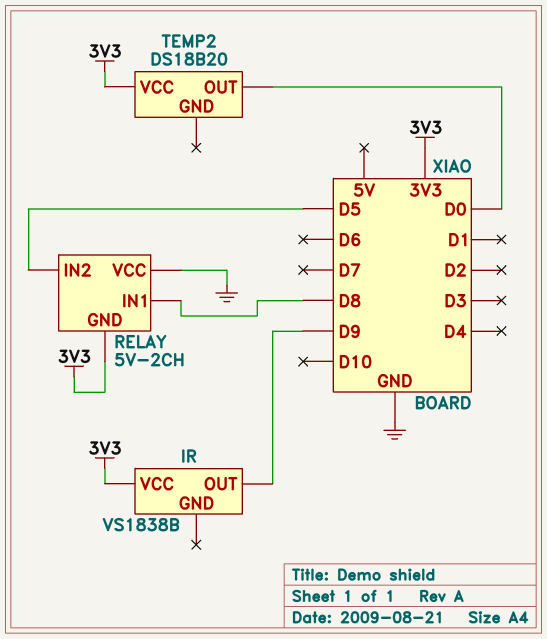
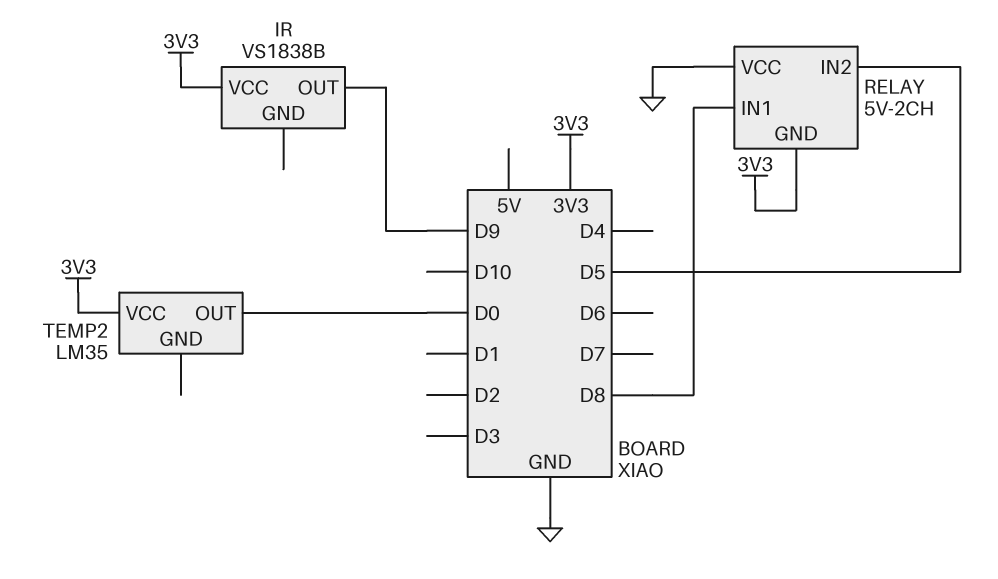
TEMP2: DS18B20 -> LM35

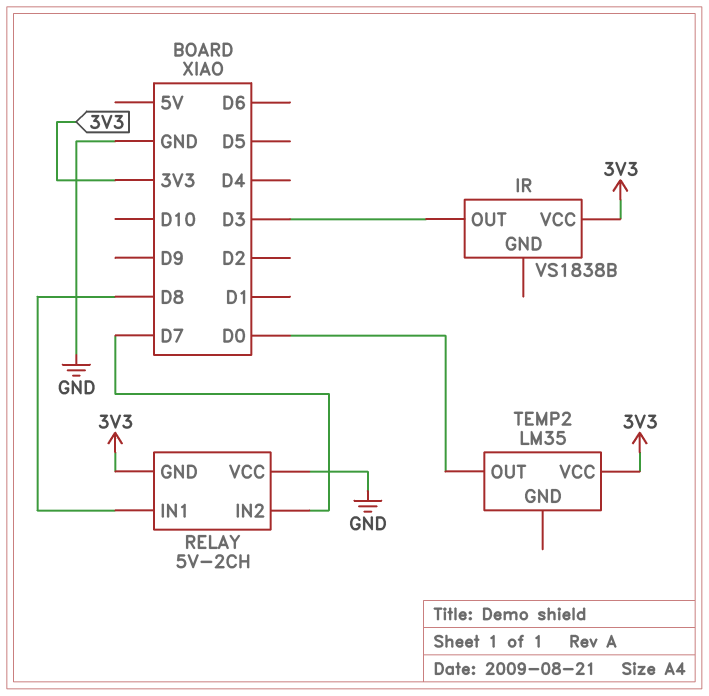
IR pin OUT: D9 -> D3
RELAY pin IN2: D5 -> D7

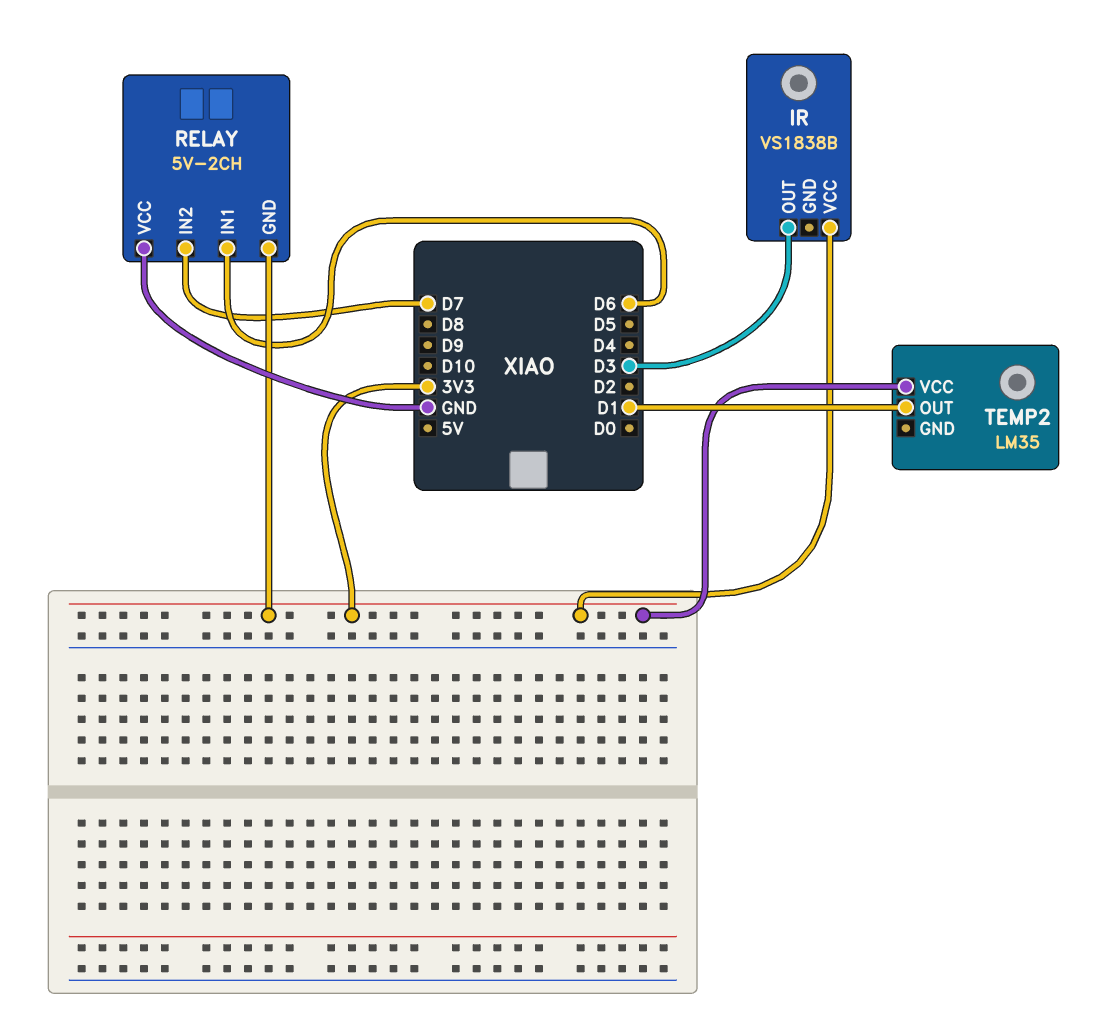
RELAY pin IN1: D8 -> D6
TEMP2 pin OUT: D0 -> D1

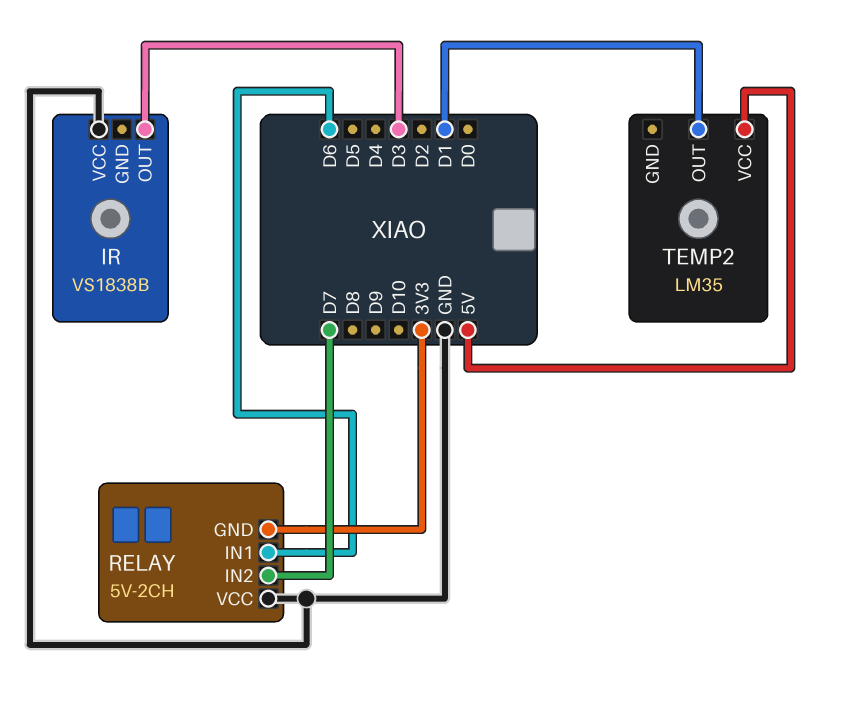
IR pin VCC: 3V3 -> GND
TEMP2 pin VCC: 3V3 -> 5V

